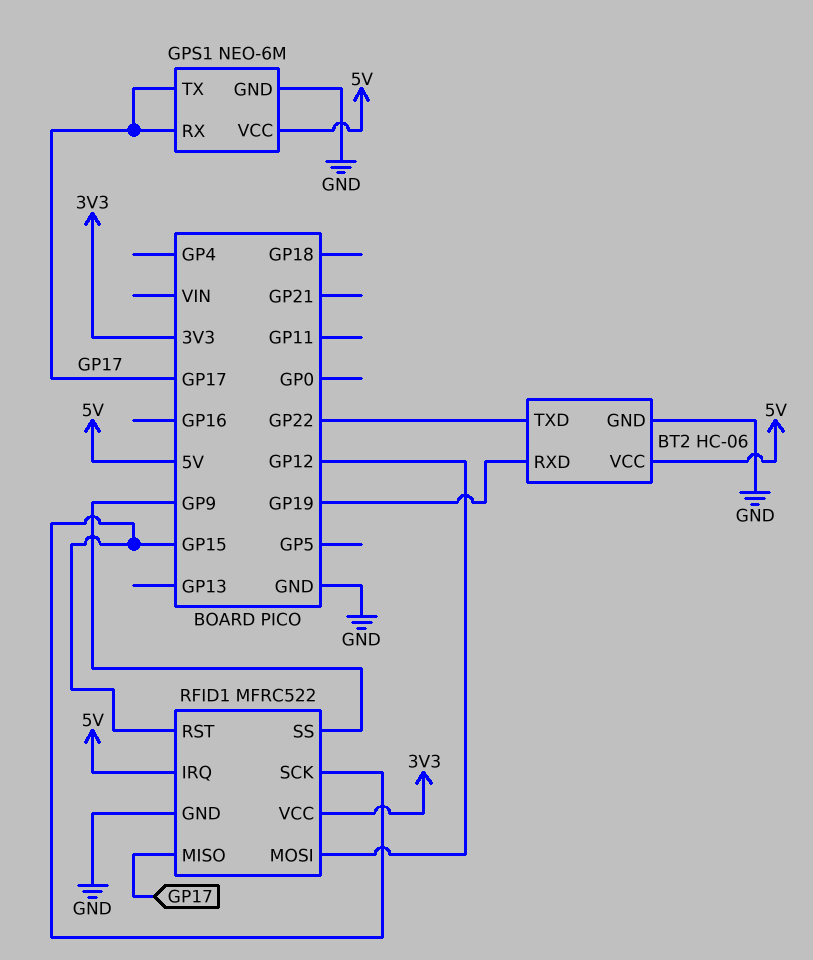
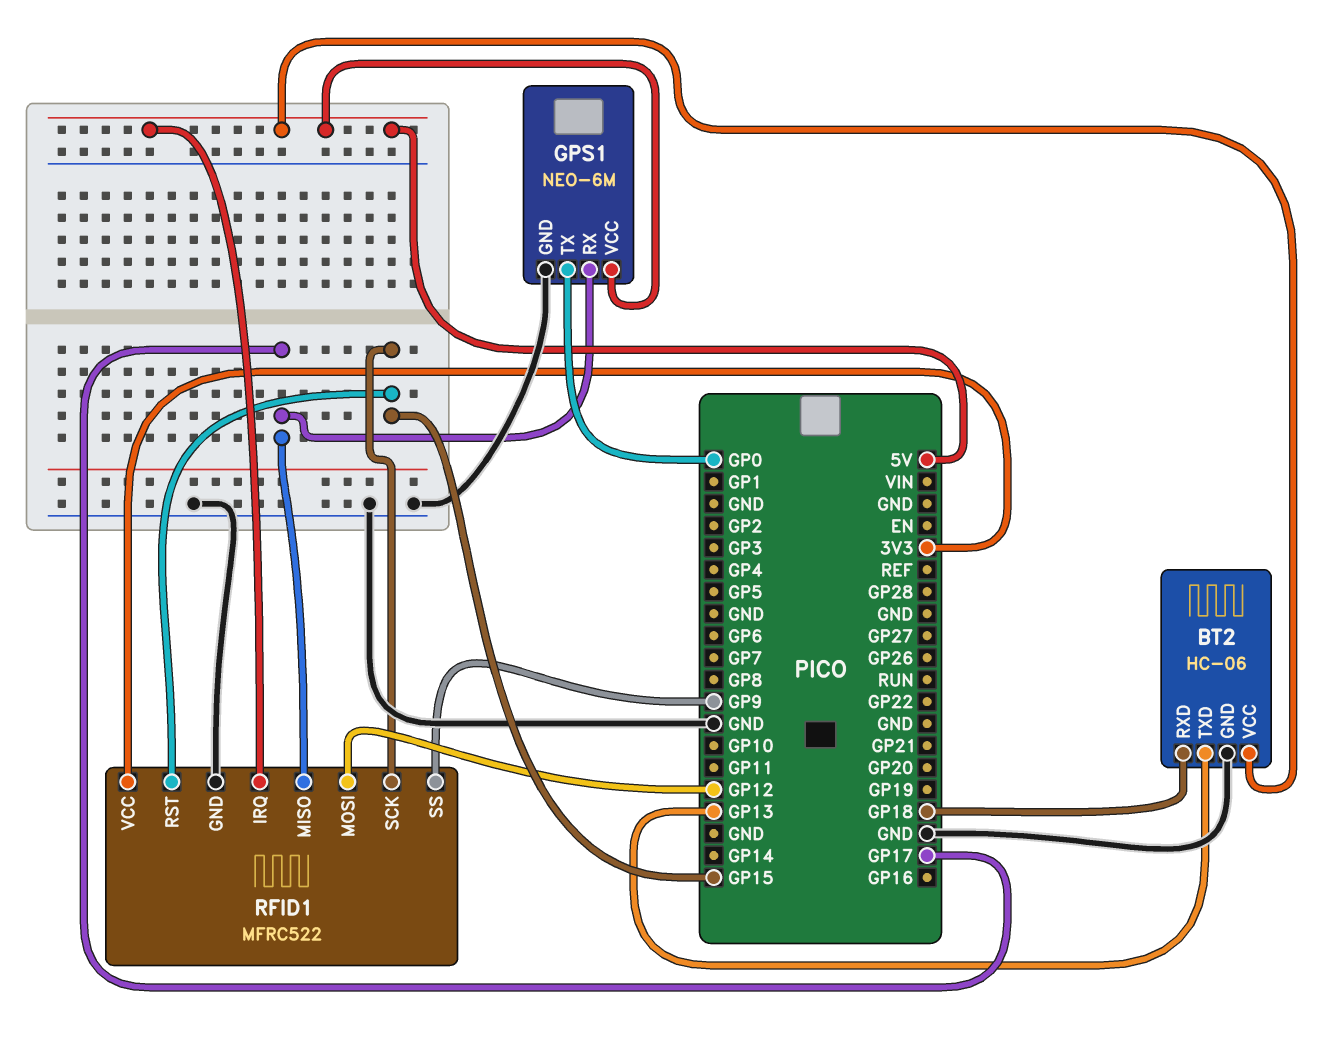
BT2 pin RXD: GP19 -> GP18
BT2 pin TXD: GP22 -> GP13
GPS1 pin TX: GP17 -> GP0

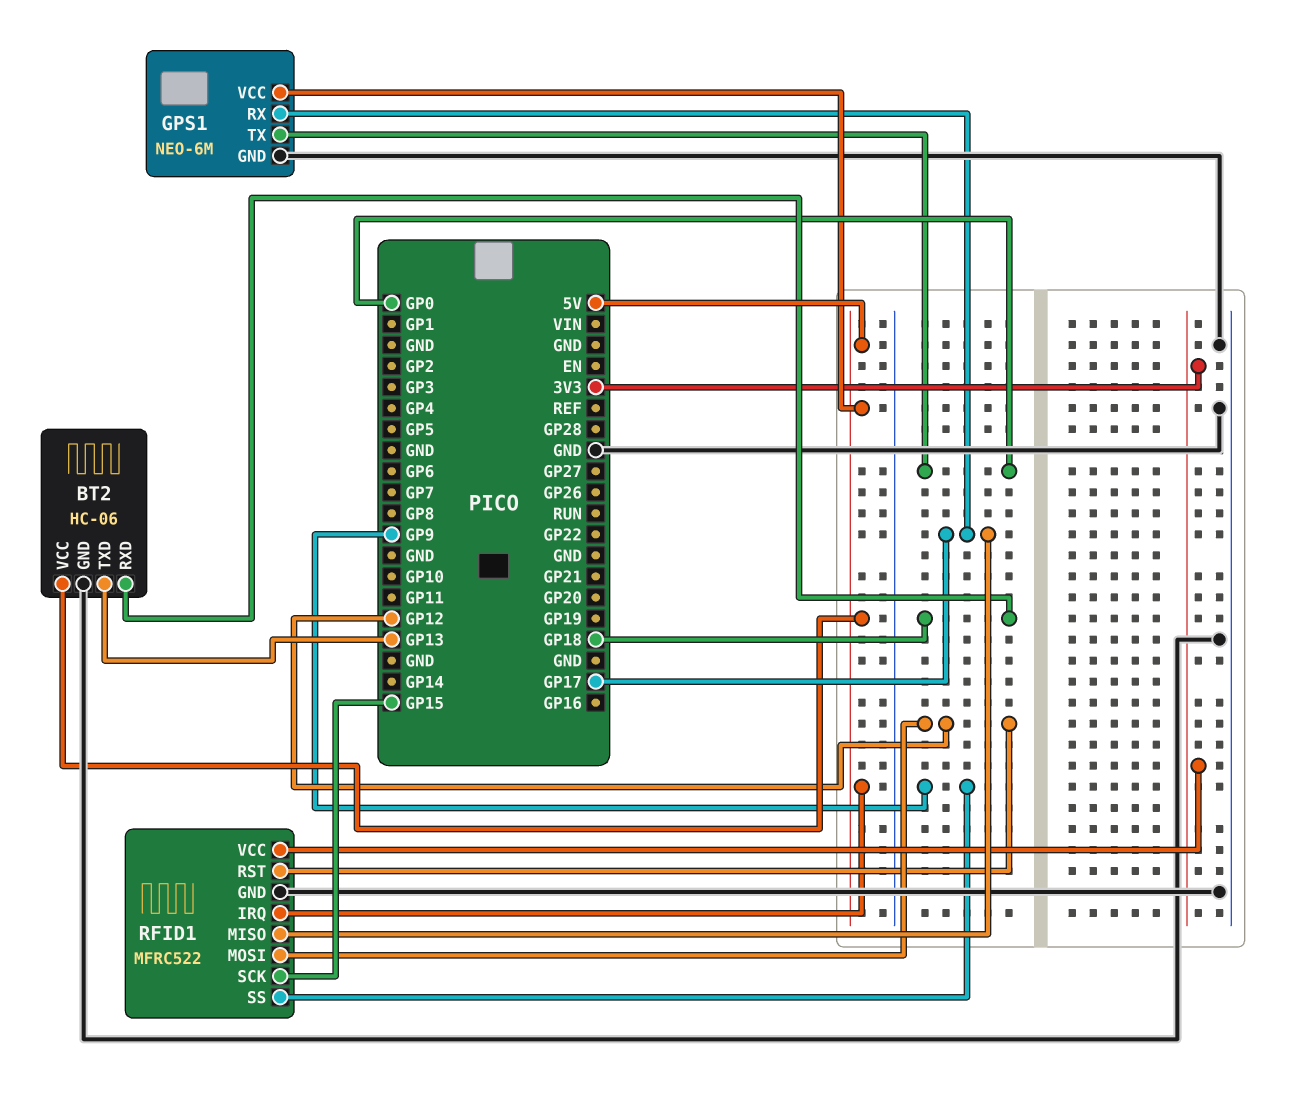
RFID1 pin RST: GP15 -> GP12

